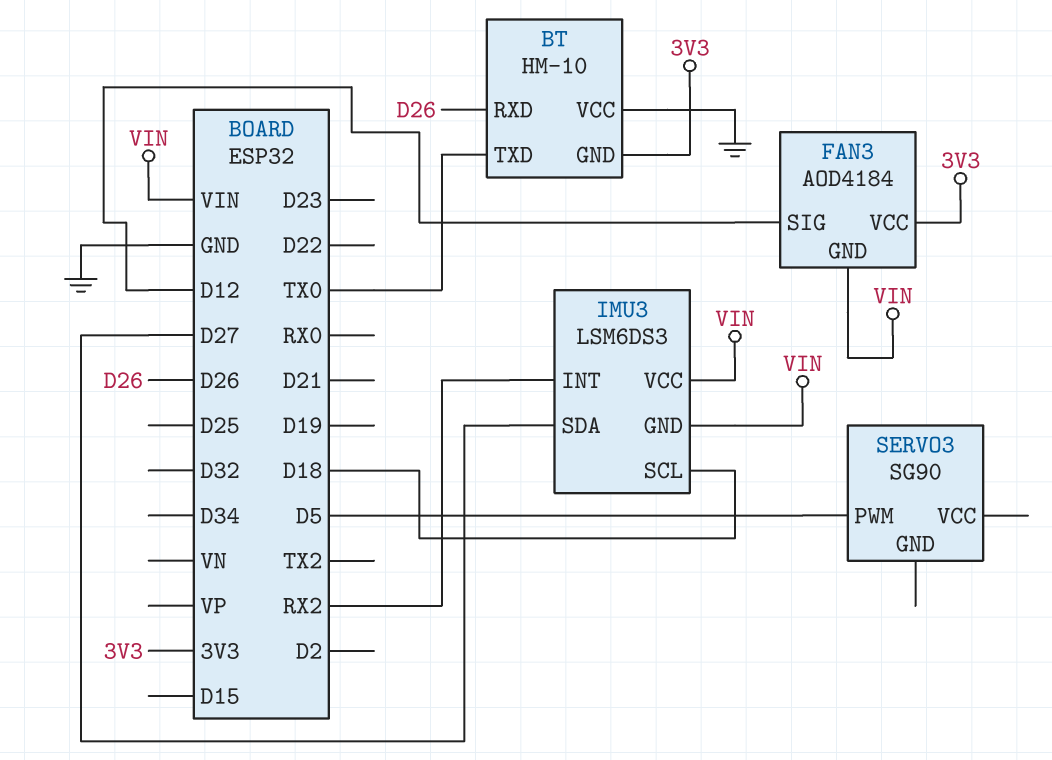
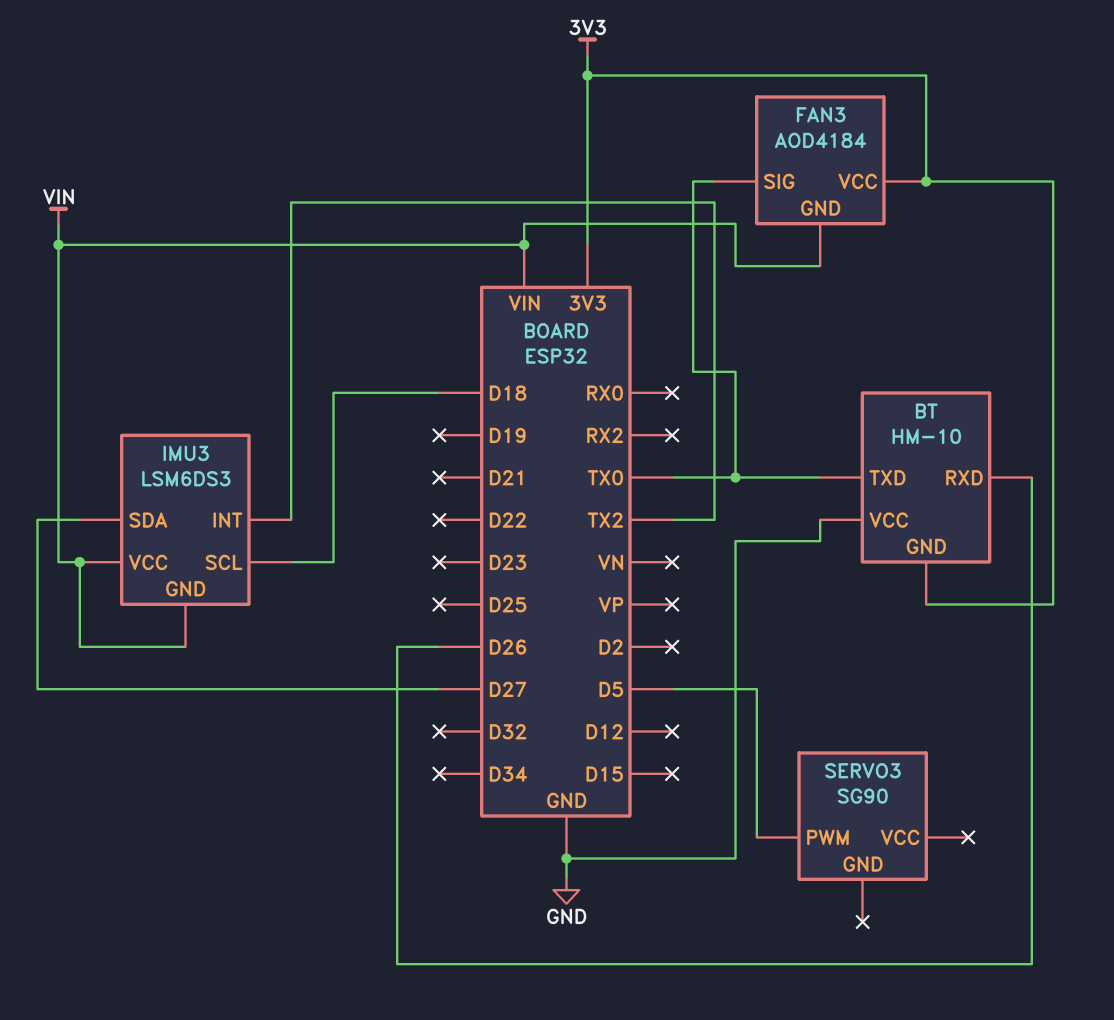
FAN3 pin SIG: D12 -> TX0
IMU3 pin INT: RX2 -> TX2

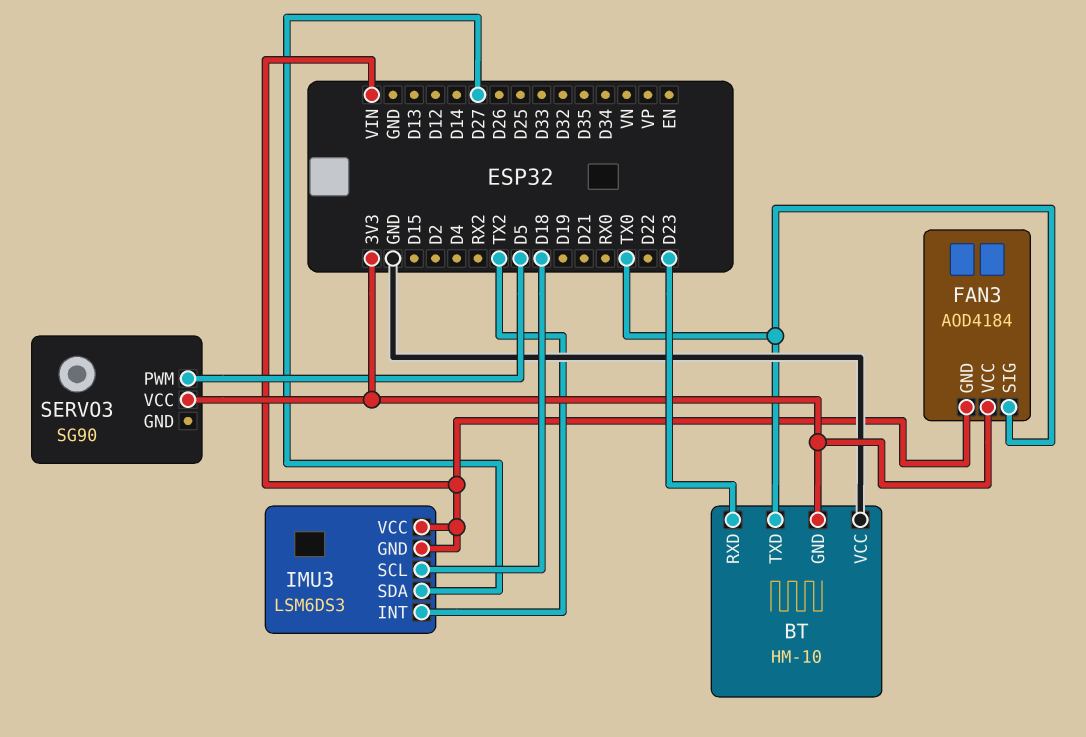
BT pin RXD: D26 -> D23
SERVO3 pin VCC: none -> 3V3

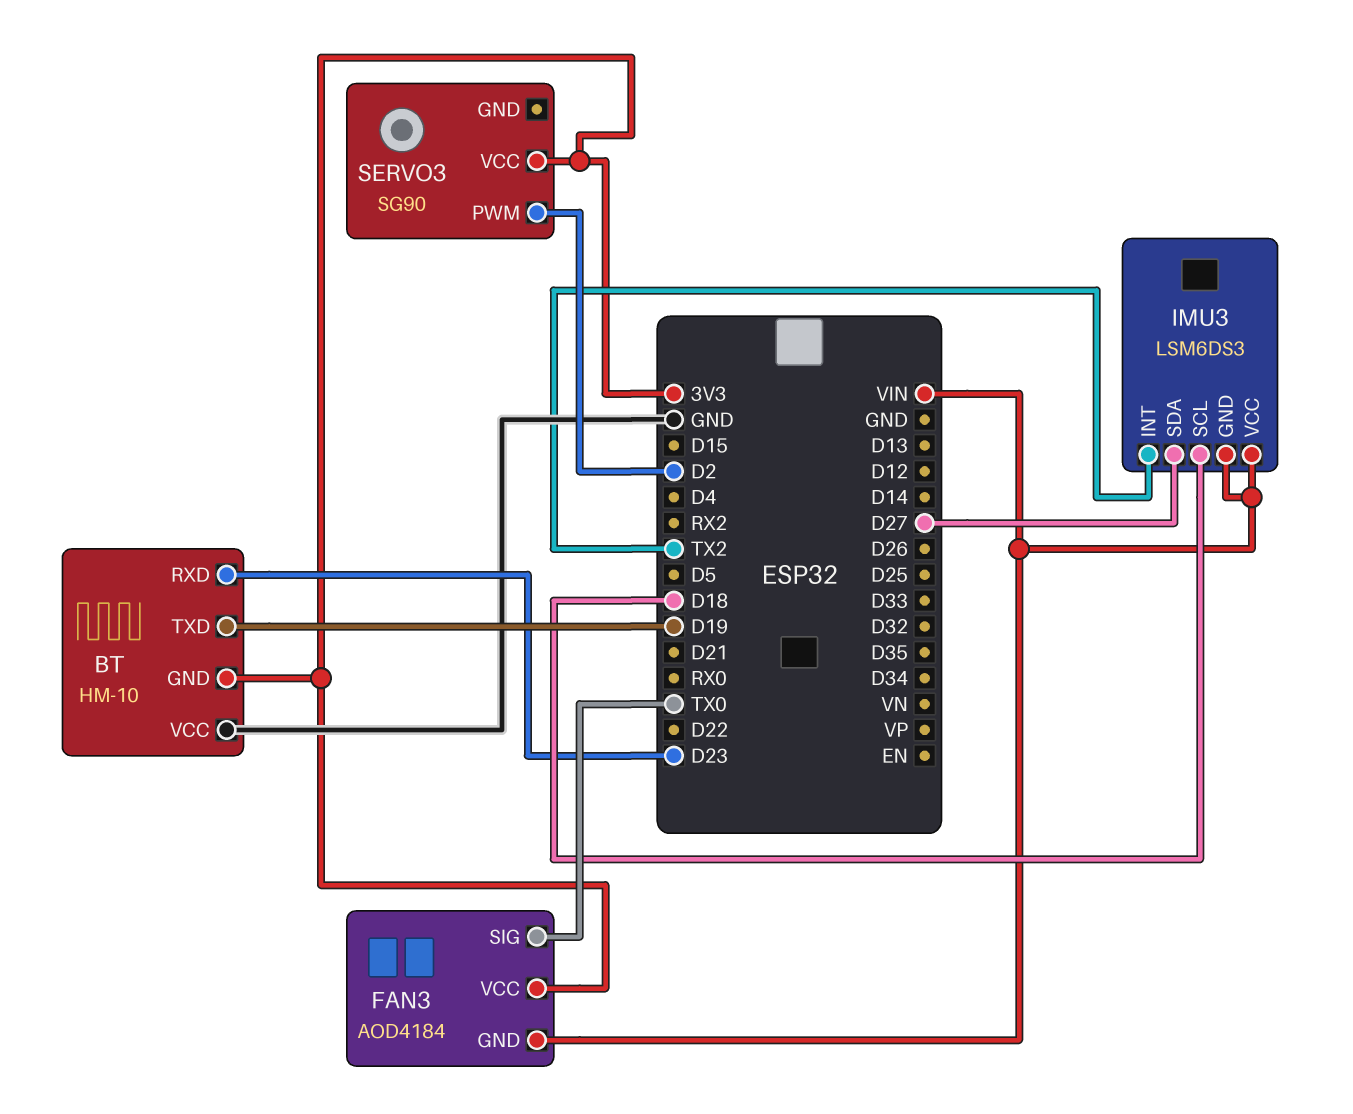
BT pin TXD: TX0 -> D19
SERVO3 pin PWM: D5 -> D2

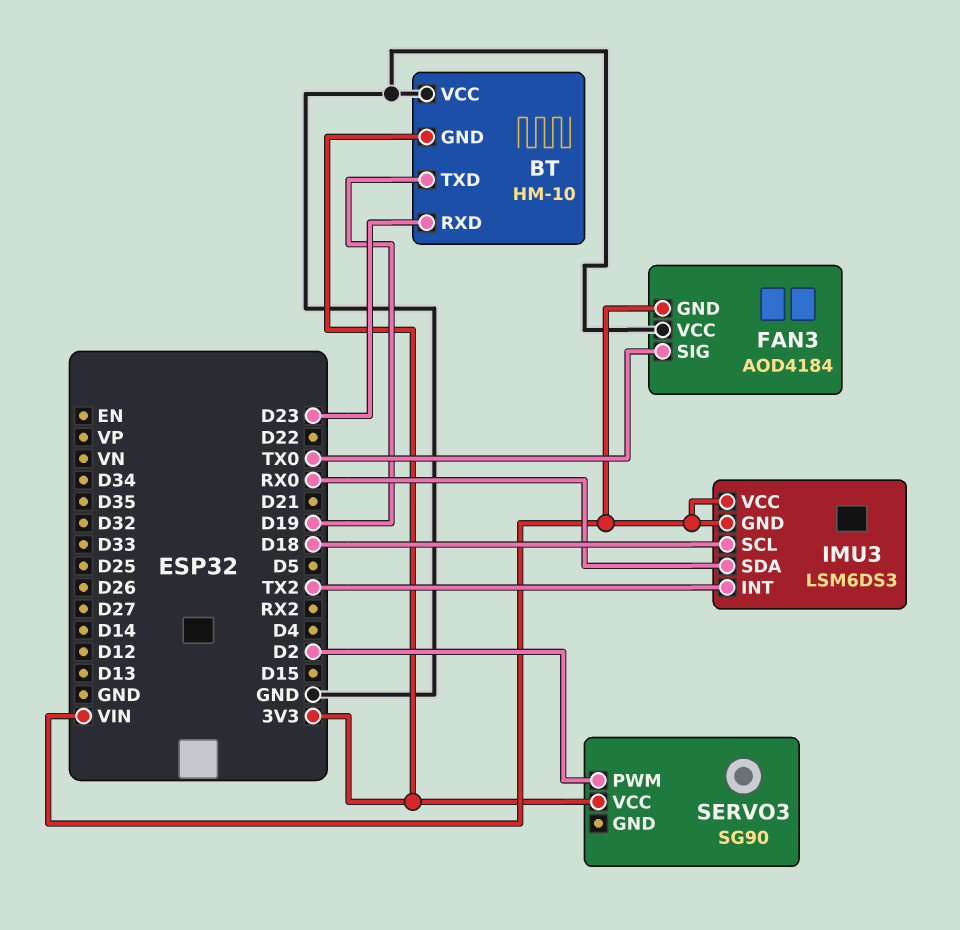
FAN3 pin VCC: 3V3 -> GND
IMU3 pin SDA: D27 -> RX0

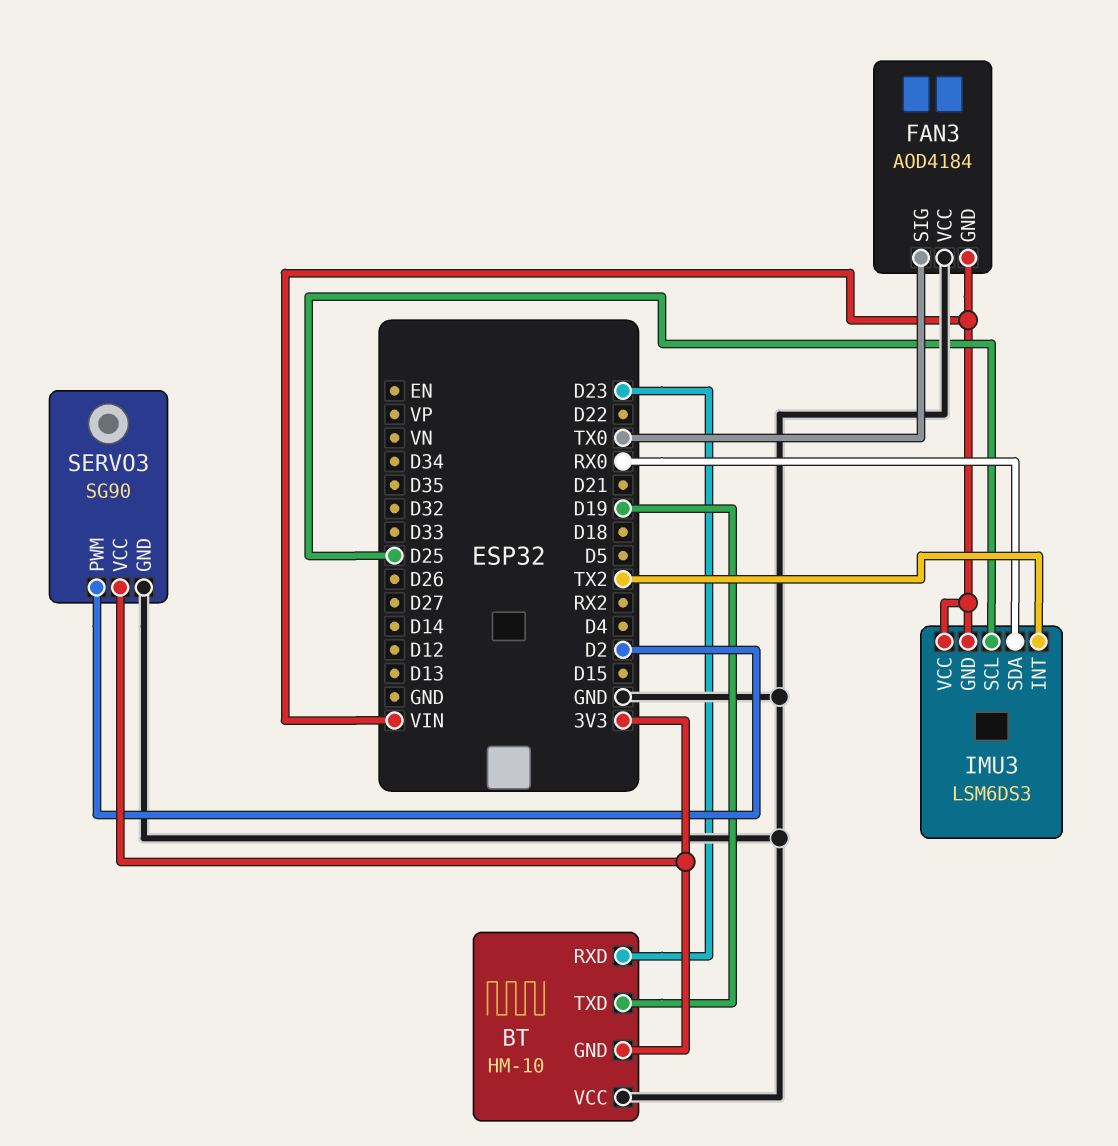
IMU3 pin SCL: D18 -> D25
SERVO3 pin GND: none -> GND

